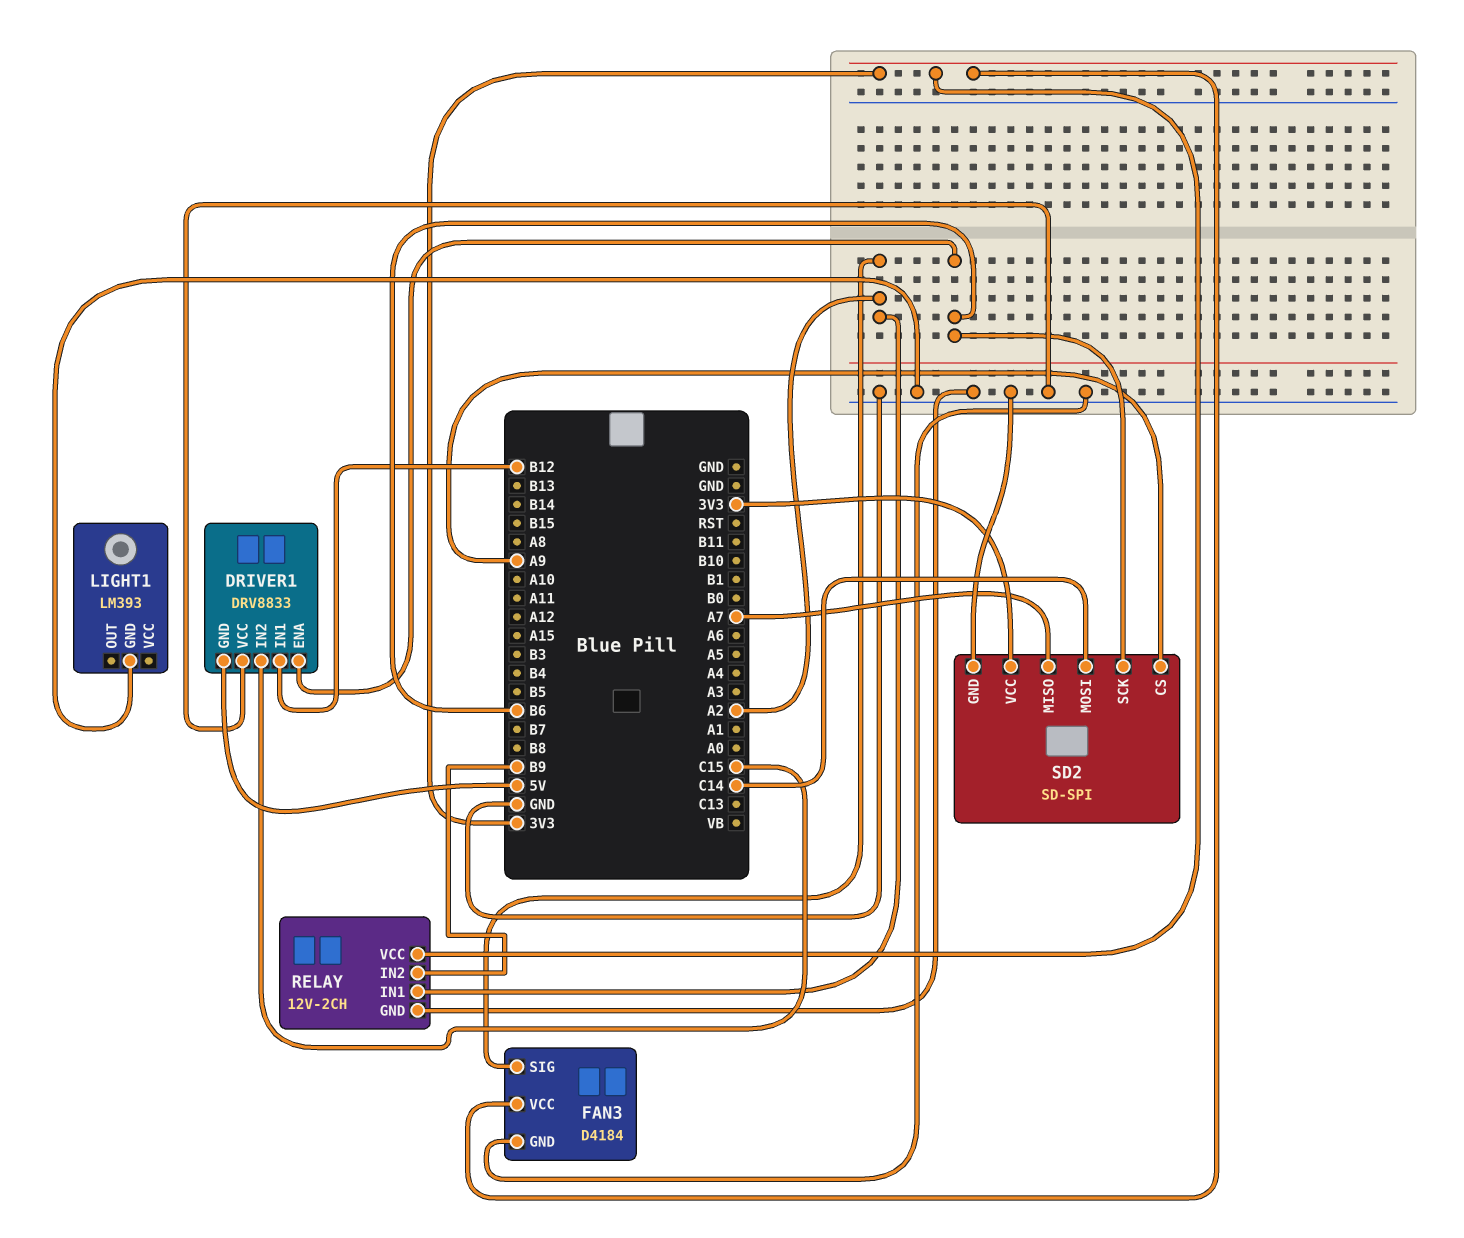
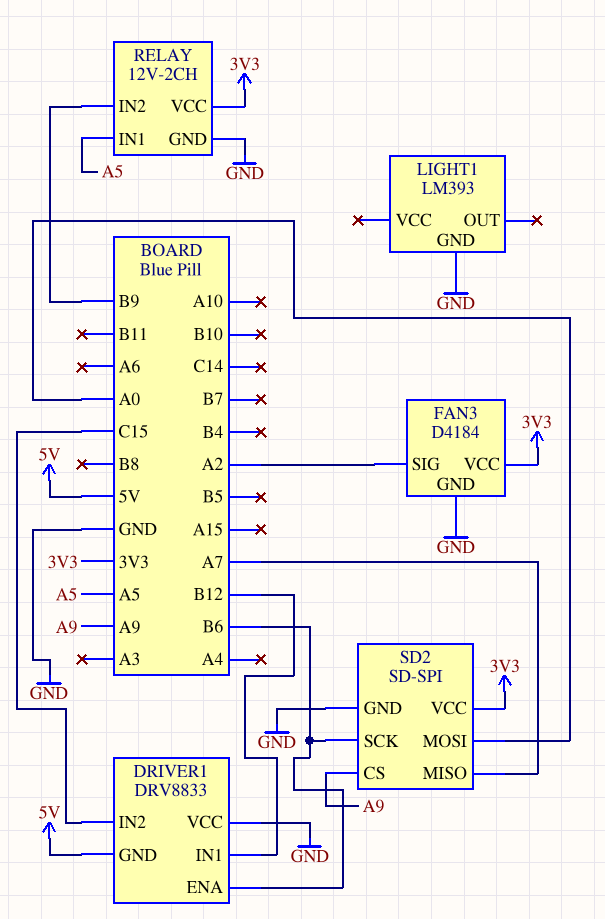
RELAY pin IN1: A2 -> A5
SD2 pin MOSI: C14 -> A0

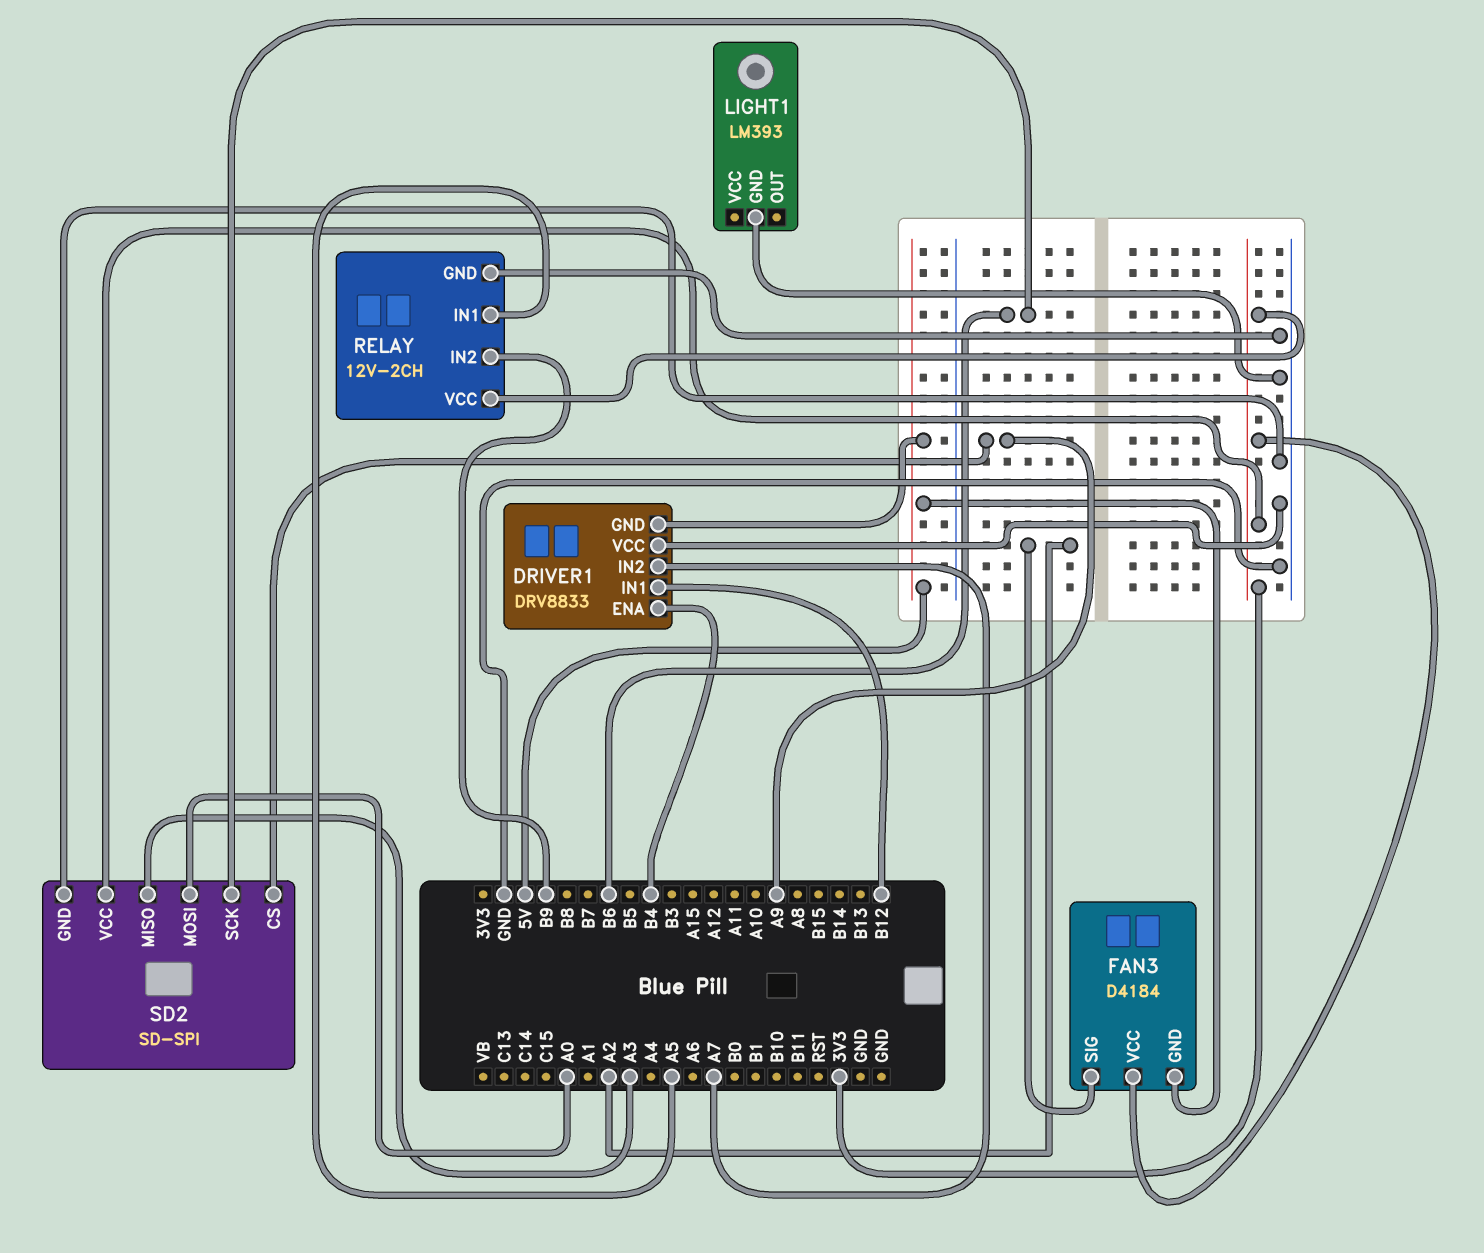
DRIVER1 pin ENA: B6 -> B4
DRIVER1 pin IN2: C15 -> A7
FAN3 pin GND: GND -> 5V
SD2 pin MISO: A7 -> A3

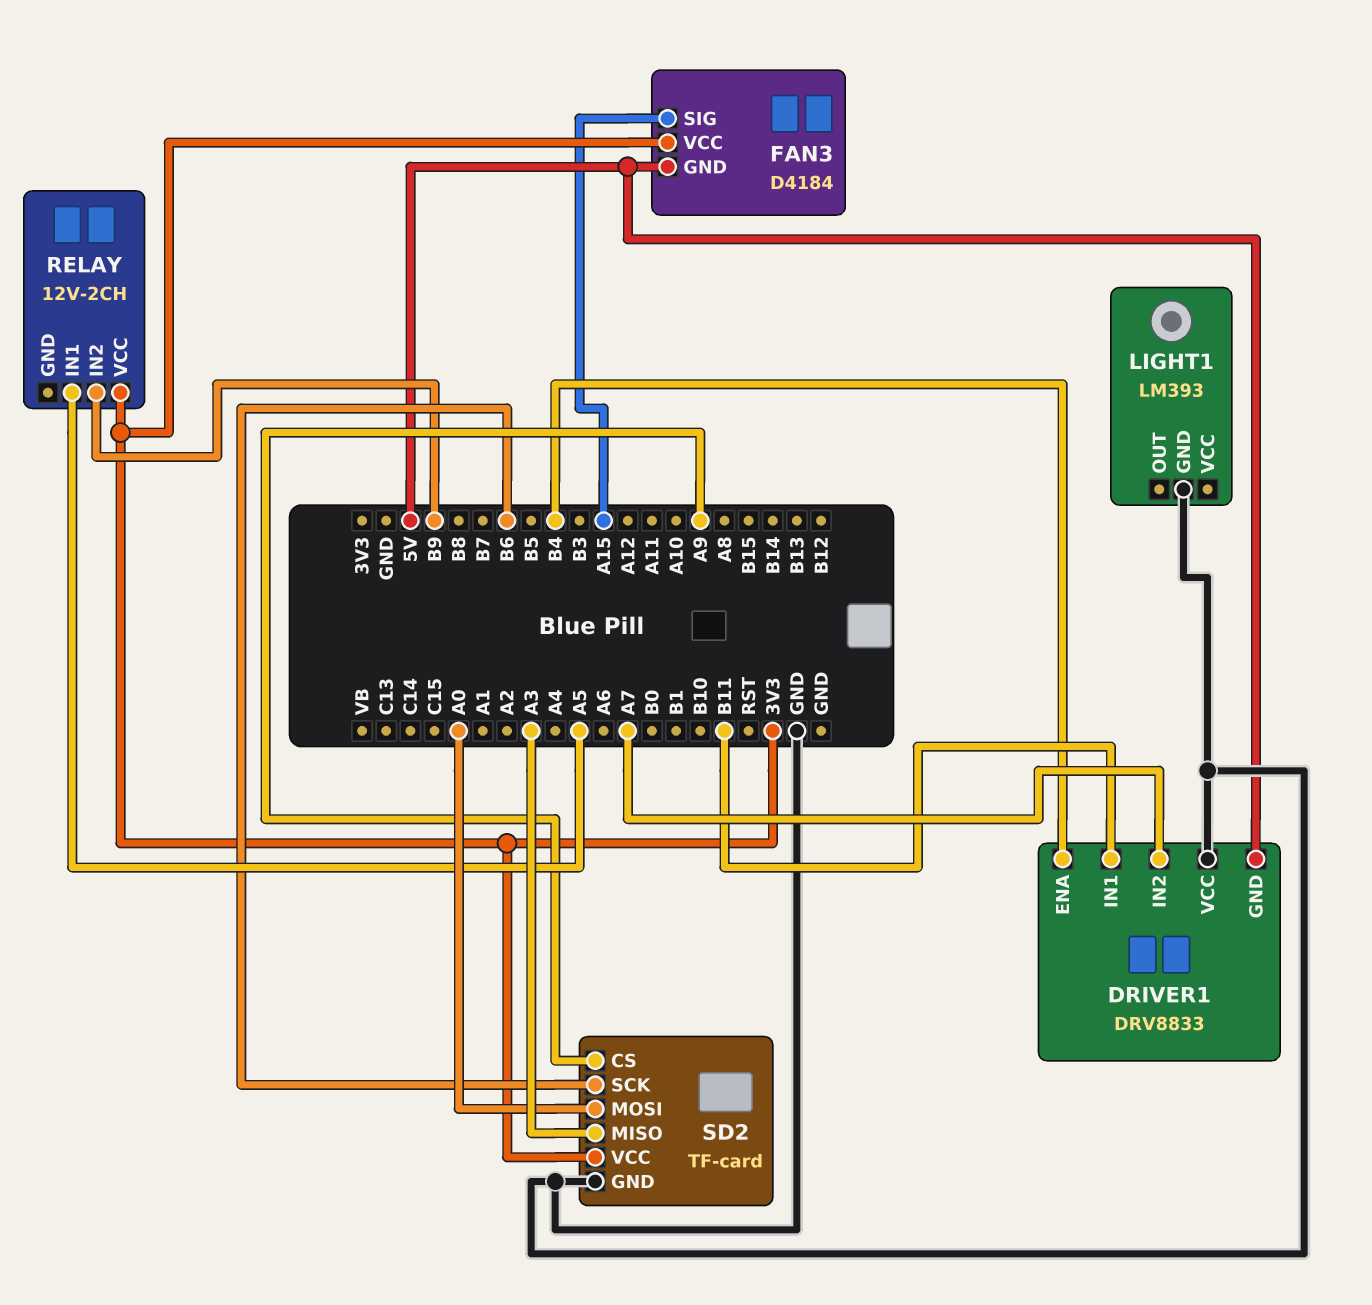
DRIVER1 pin IN1: B12 -> B11
FAN3 pin SIG: A2 -> A15
RELAY pin GND: GND -> none
SD2: SD-SPI -> TF-card

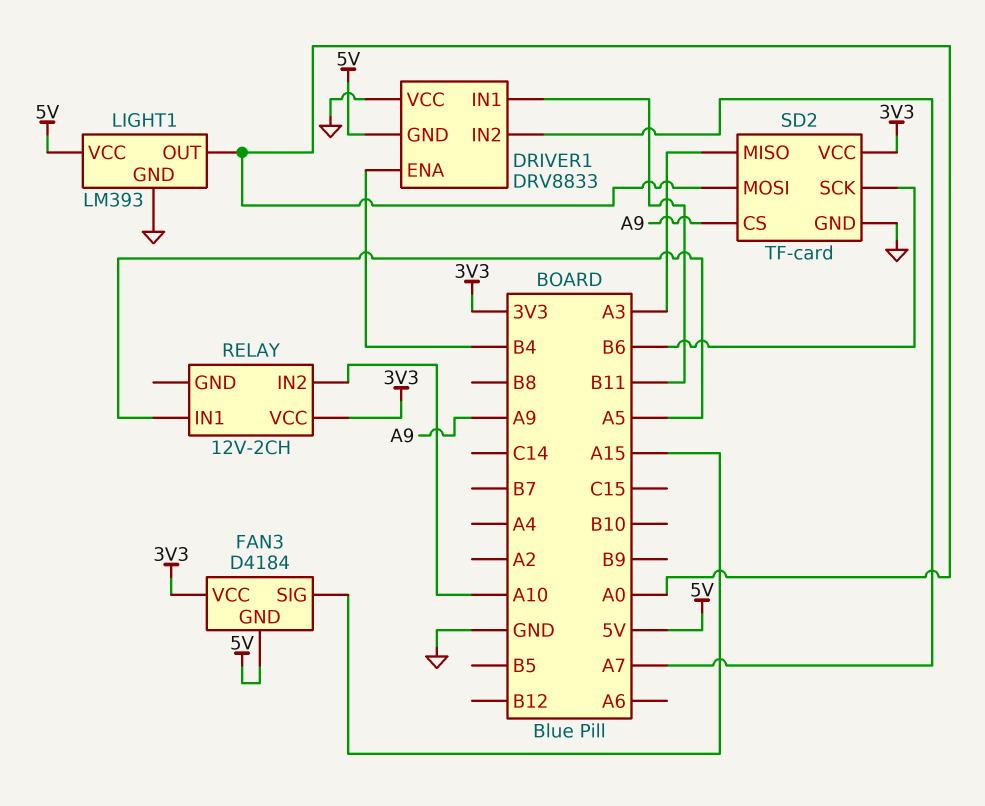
LIGHT1 pin OUT: none -> A0
LIGHT1 pin VCC: none -> 5V
RELAY pin IN2: B9 -> A10

